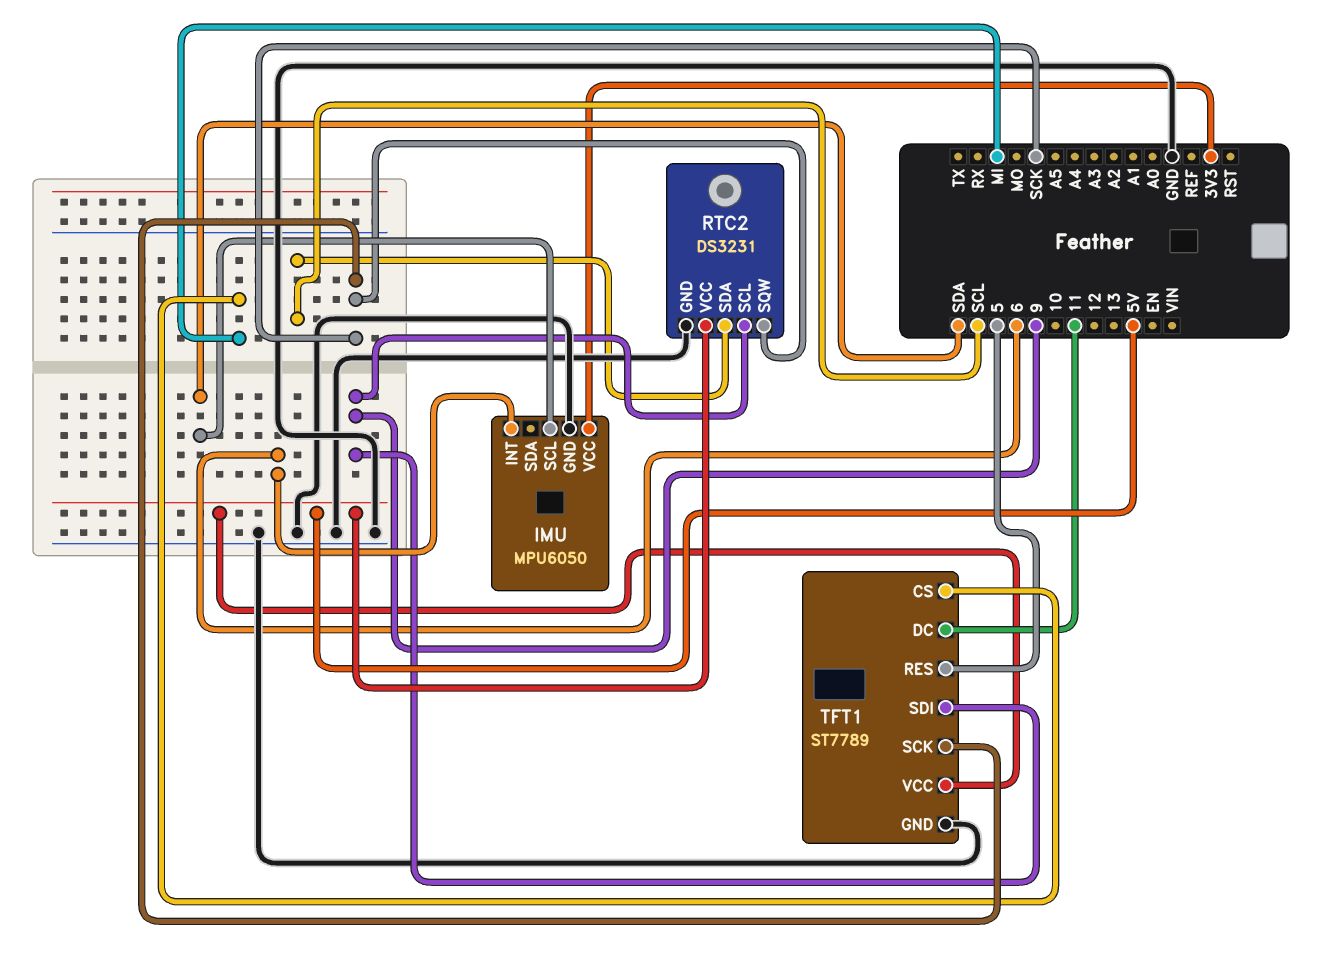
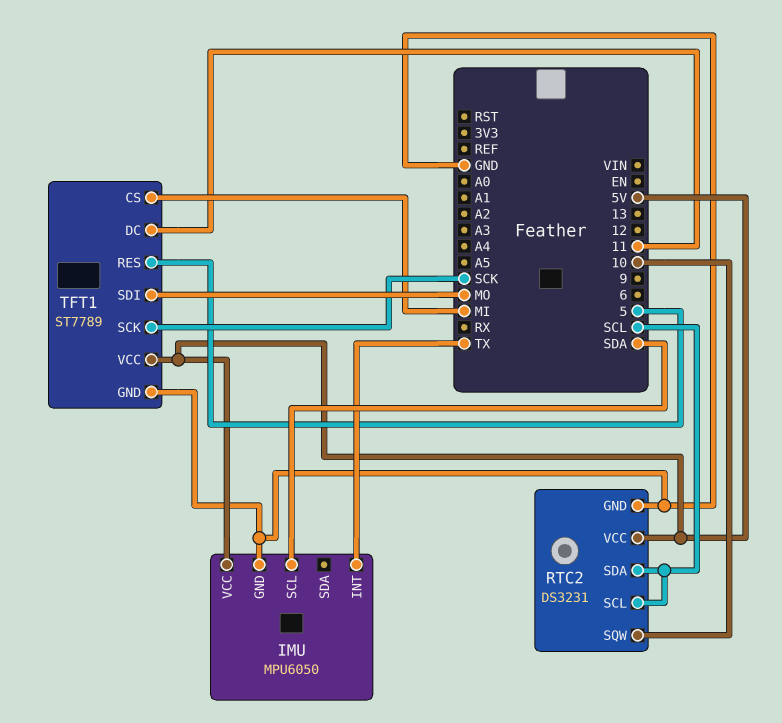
IMU pin INT: 6 -> TX
IMU pin VCC: 3V3 -> 5V
RTC2 pin SCL: 9 -> SCL
RTC2 pin SQW: SCK -> 10
TFT1 pin SDI: 9 -> MO

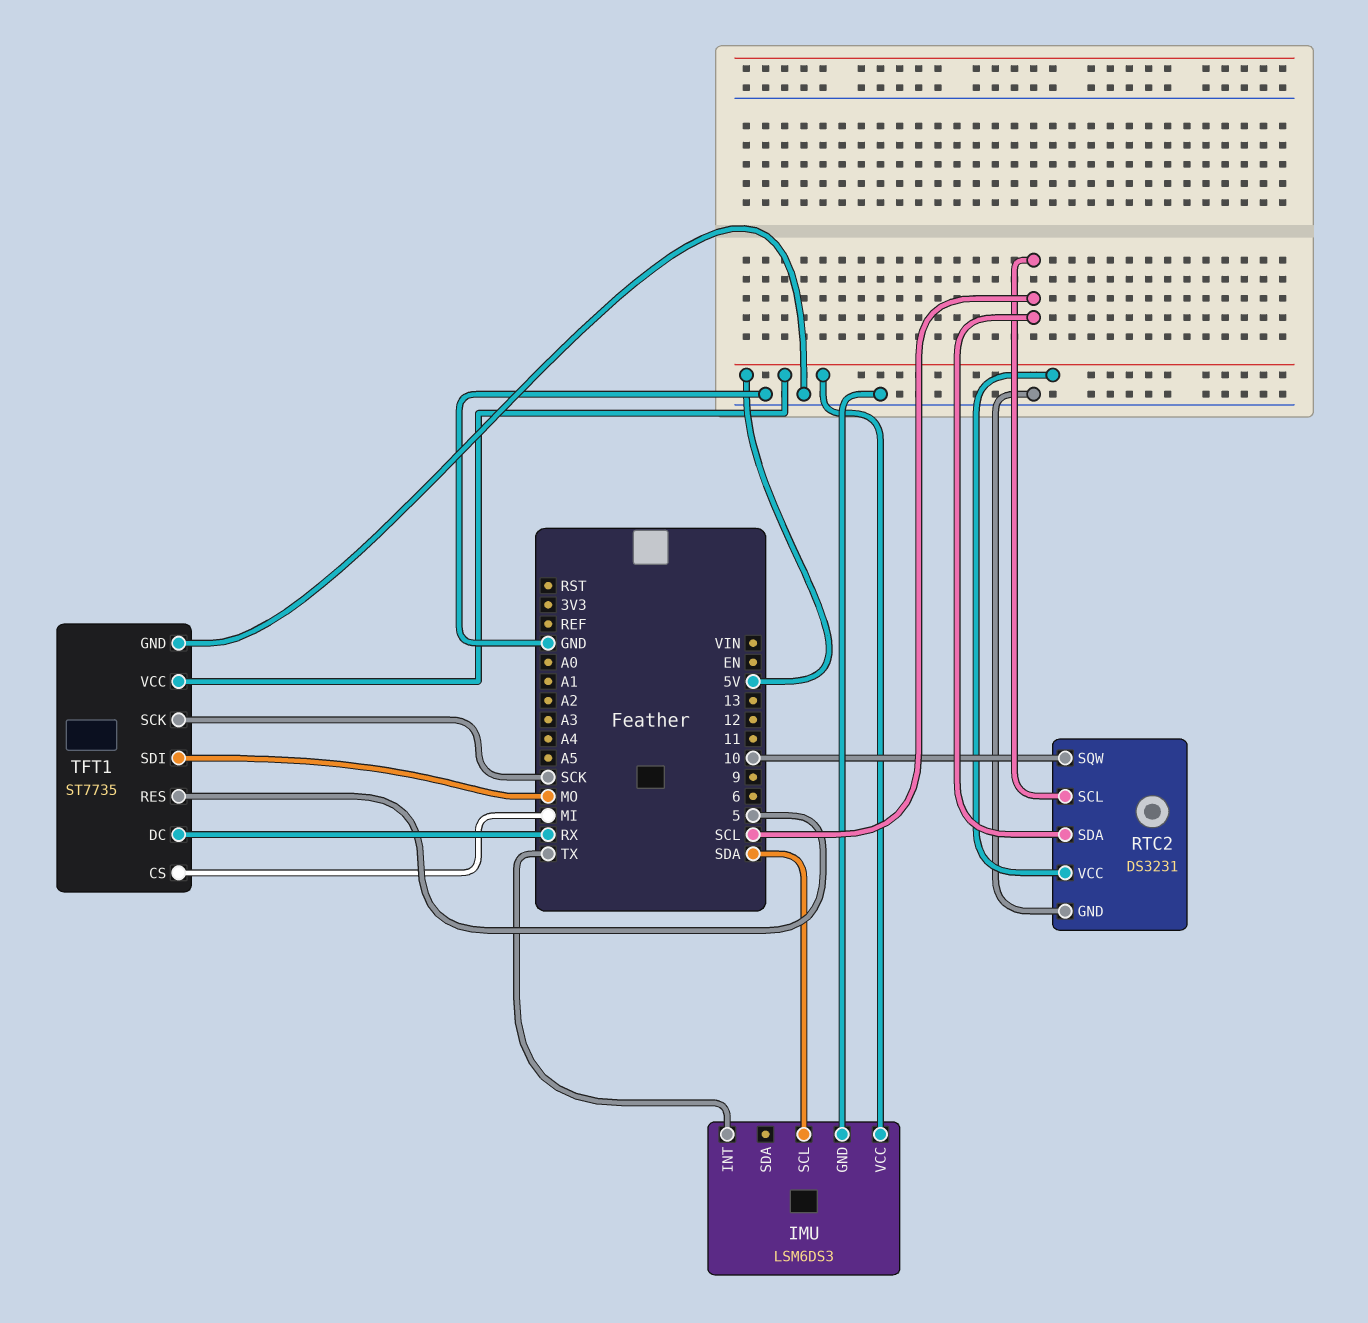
IMU: MPU6050 -> LSM6DS3
TFT1: ST7789 -> ST7735
TFT1 pin DC: 11 -> RX

